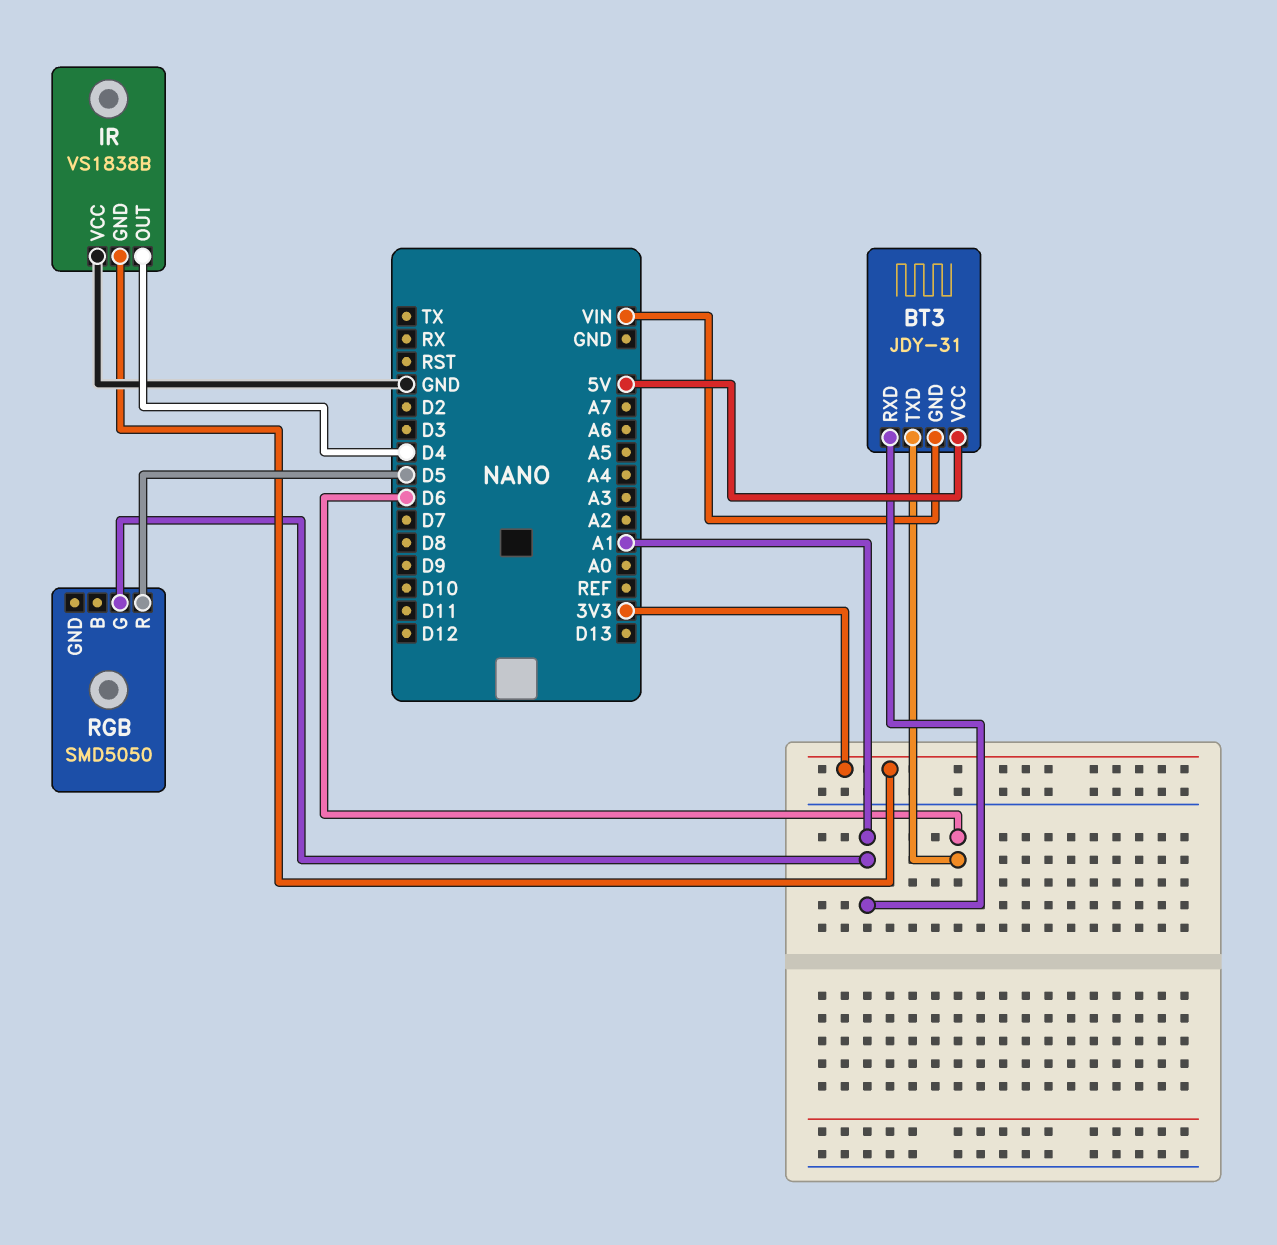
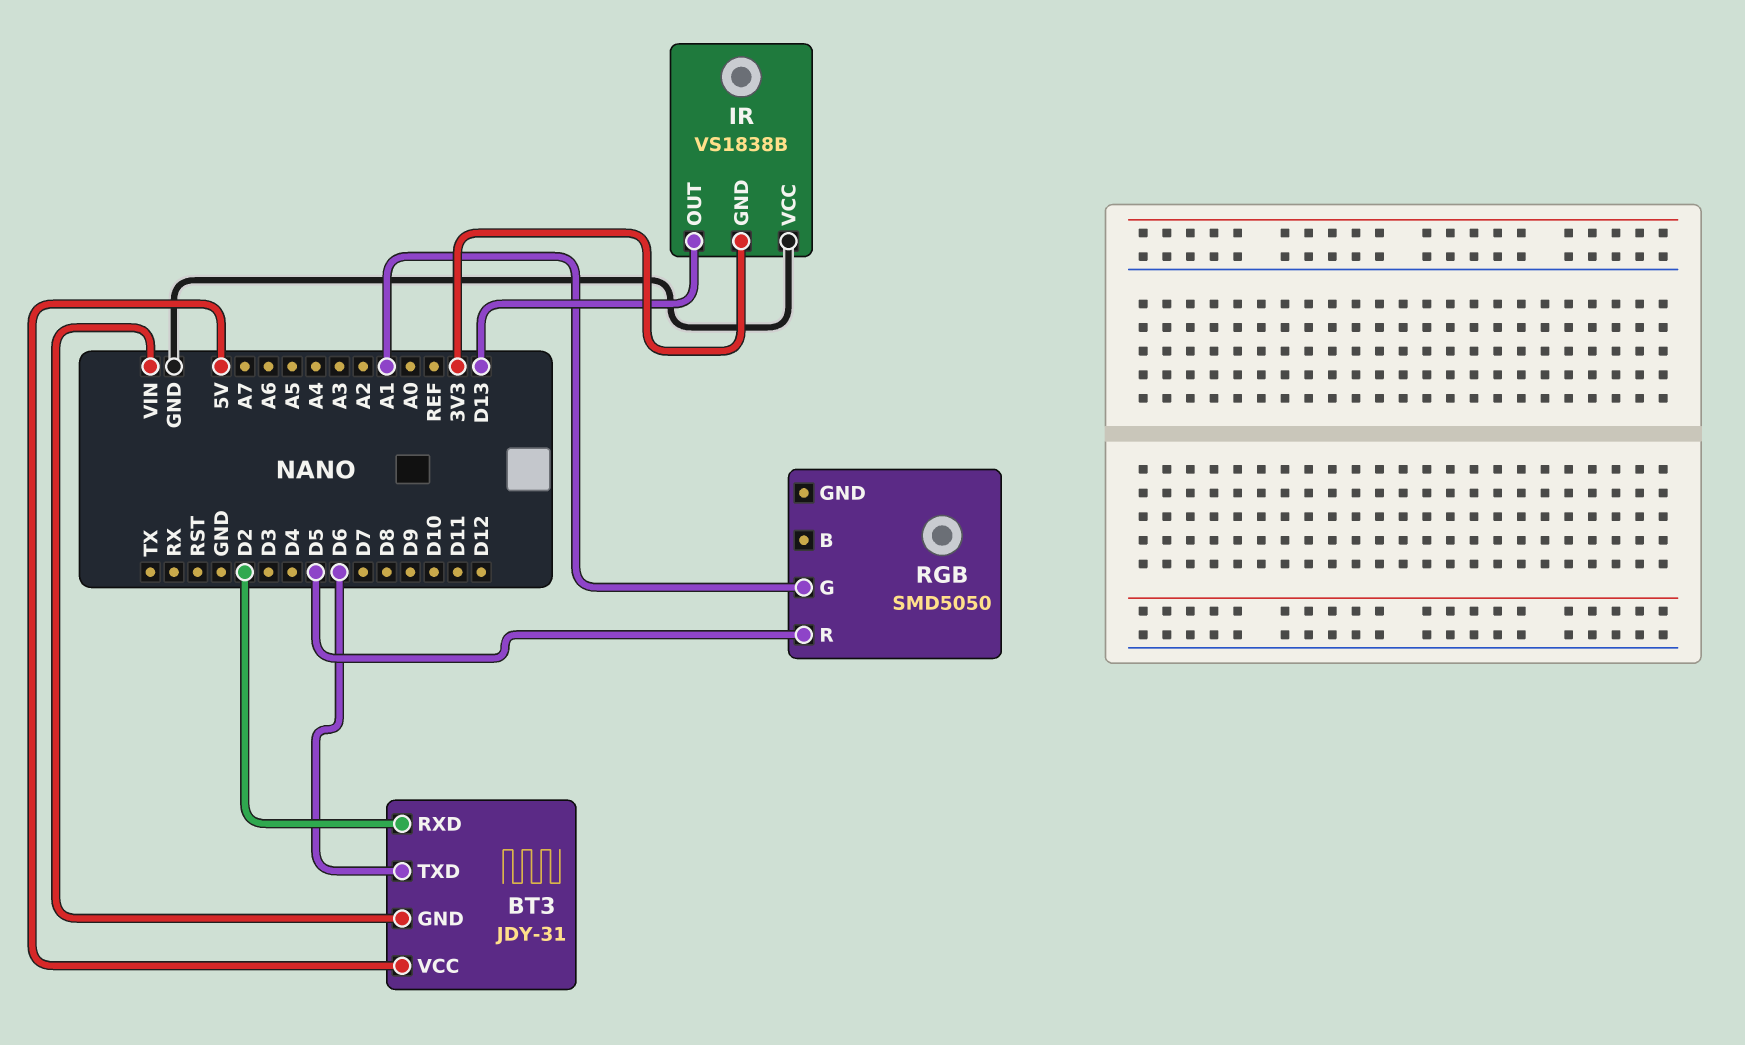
BT3 pin RXD: A1 -> D2
IR pin OUT: D4 -> D13

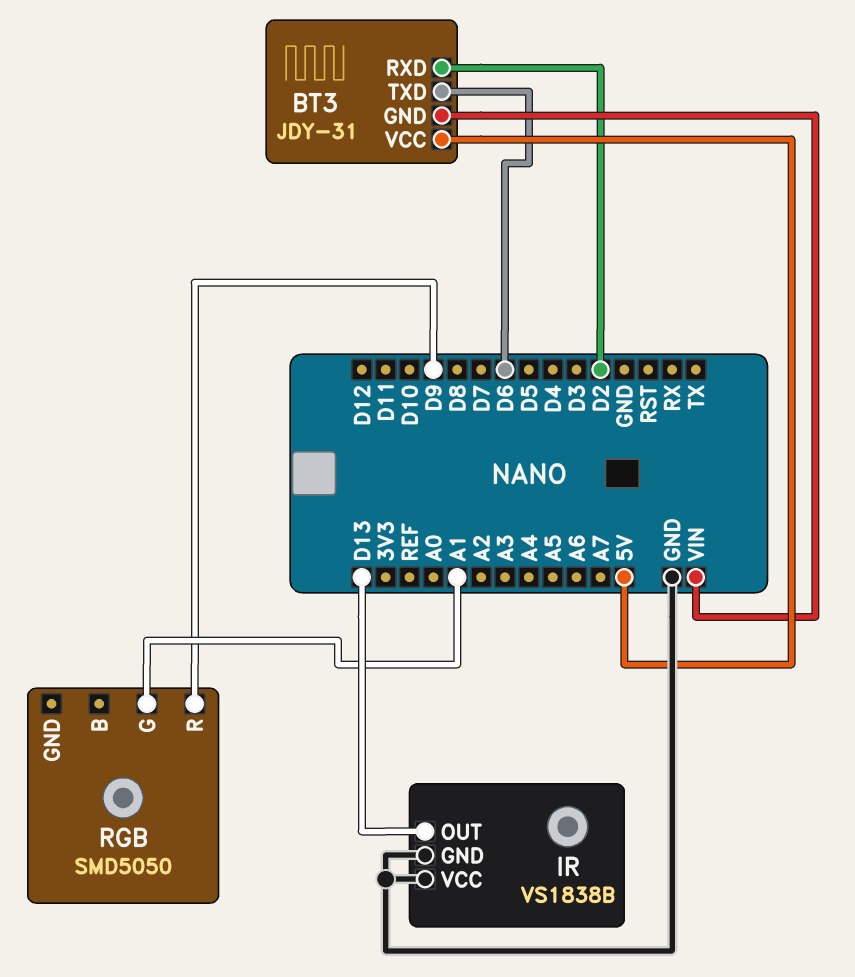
IR pin GND: 3V3 -> GND
RGB pin R: D5 -> D9

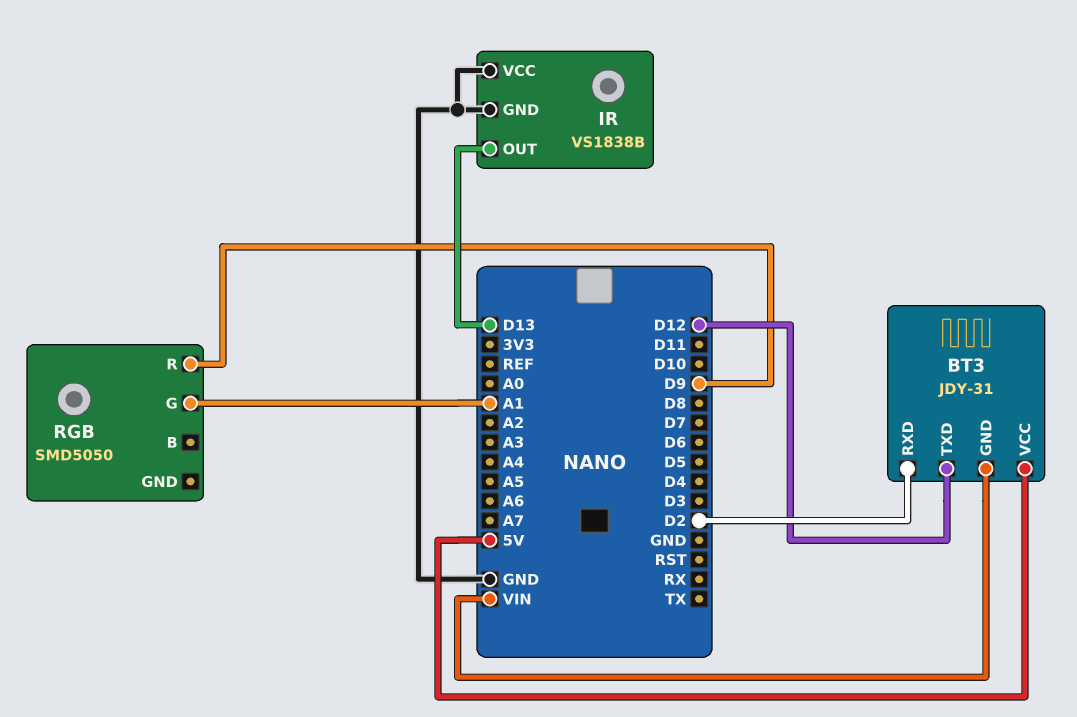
BT3 pin TXD: D6 -> D12

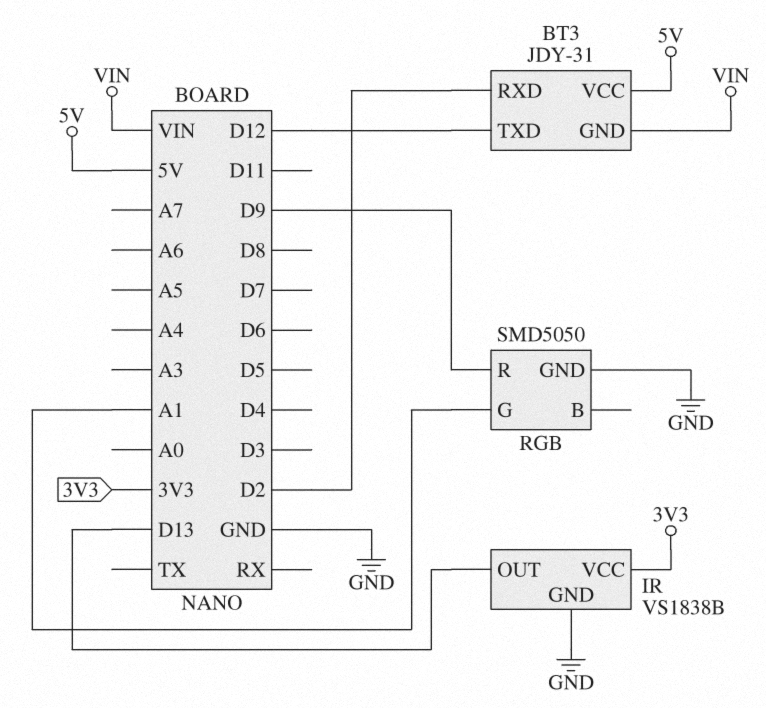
IR pin VCC: GND -> 3V3
RGB pin GND: none -> GND

